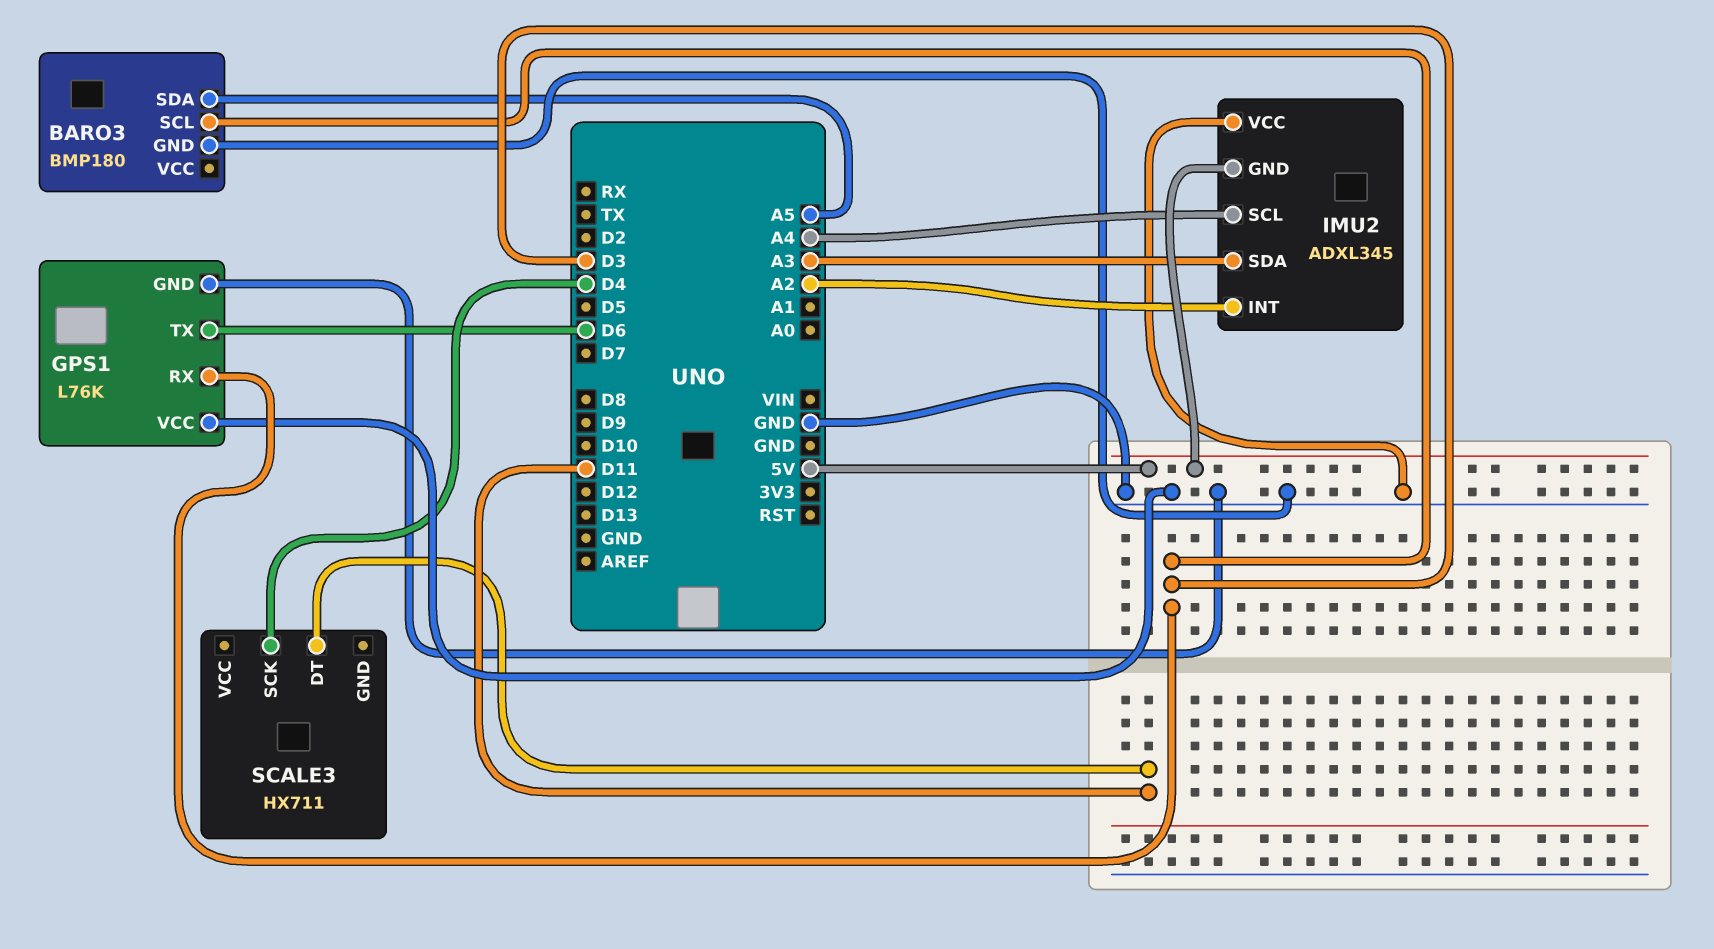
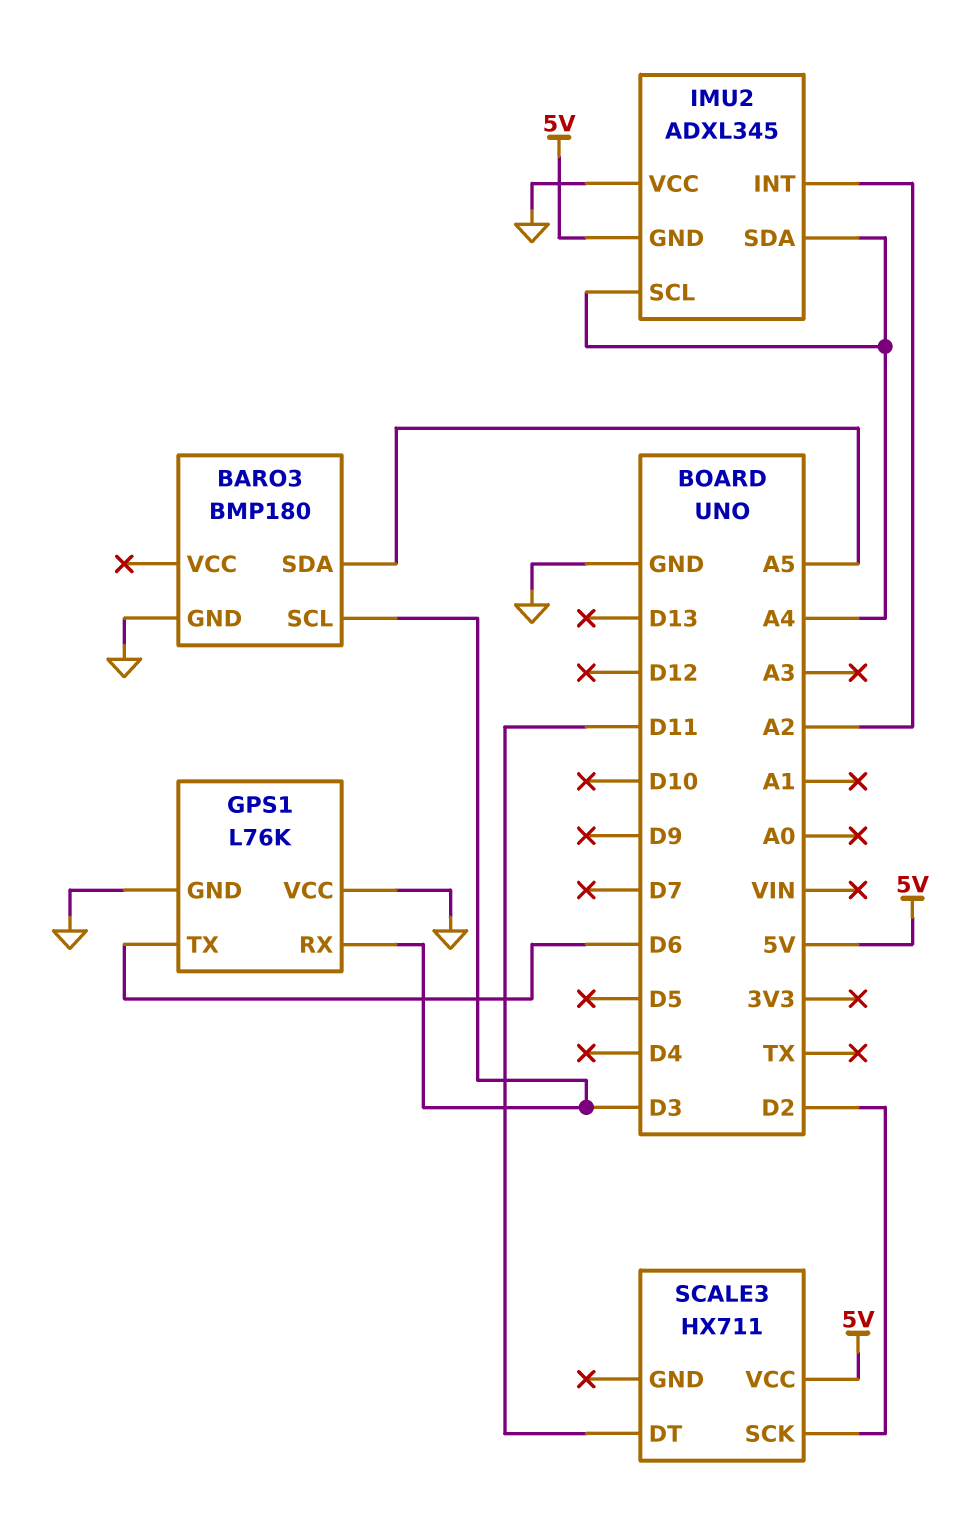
IMU2 pin SDA: A3 -> A4
SCALE3 pin SCK: D4 -> D2
SCALE3 pin VCC: none -> 5V

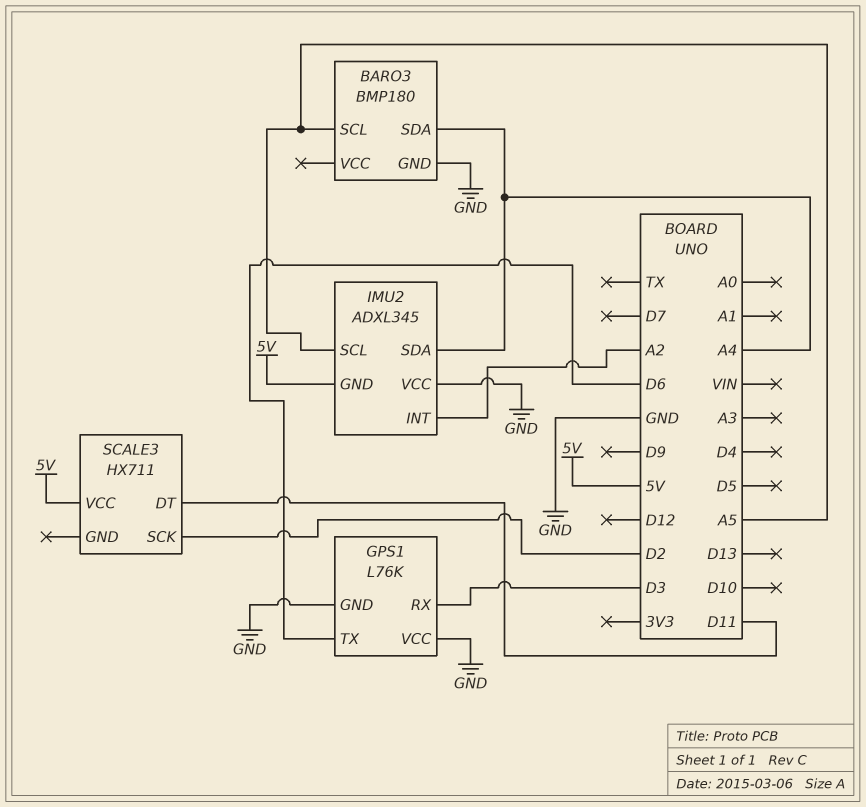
BARO3 pin SCL: D3 -> A5
BARO3 pin SDA: A5 -> A4
IMU2 pin SCL: A4 -> A5

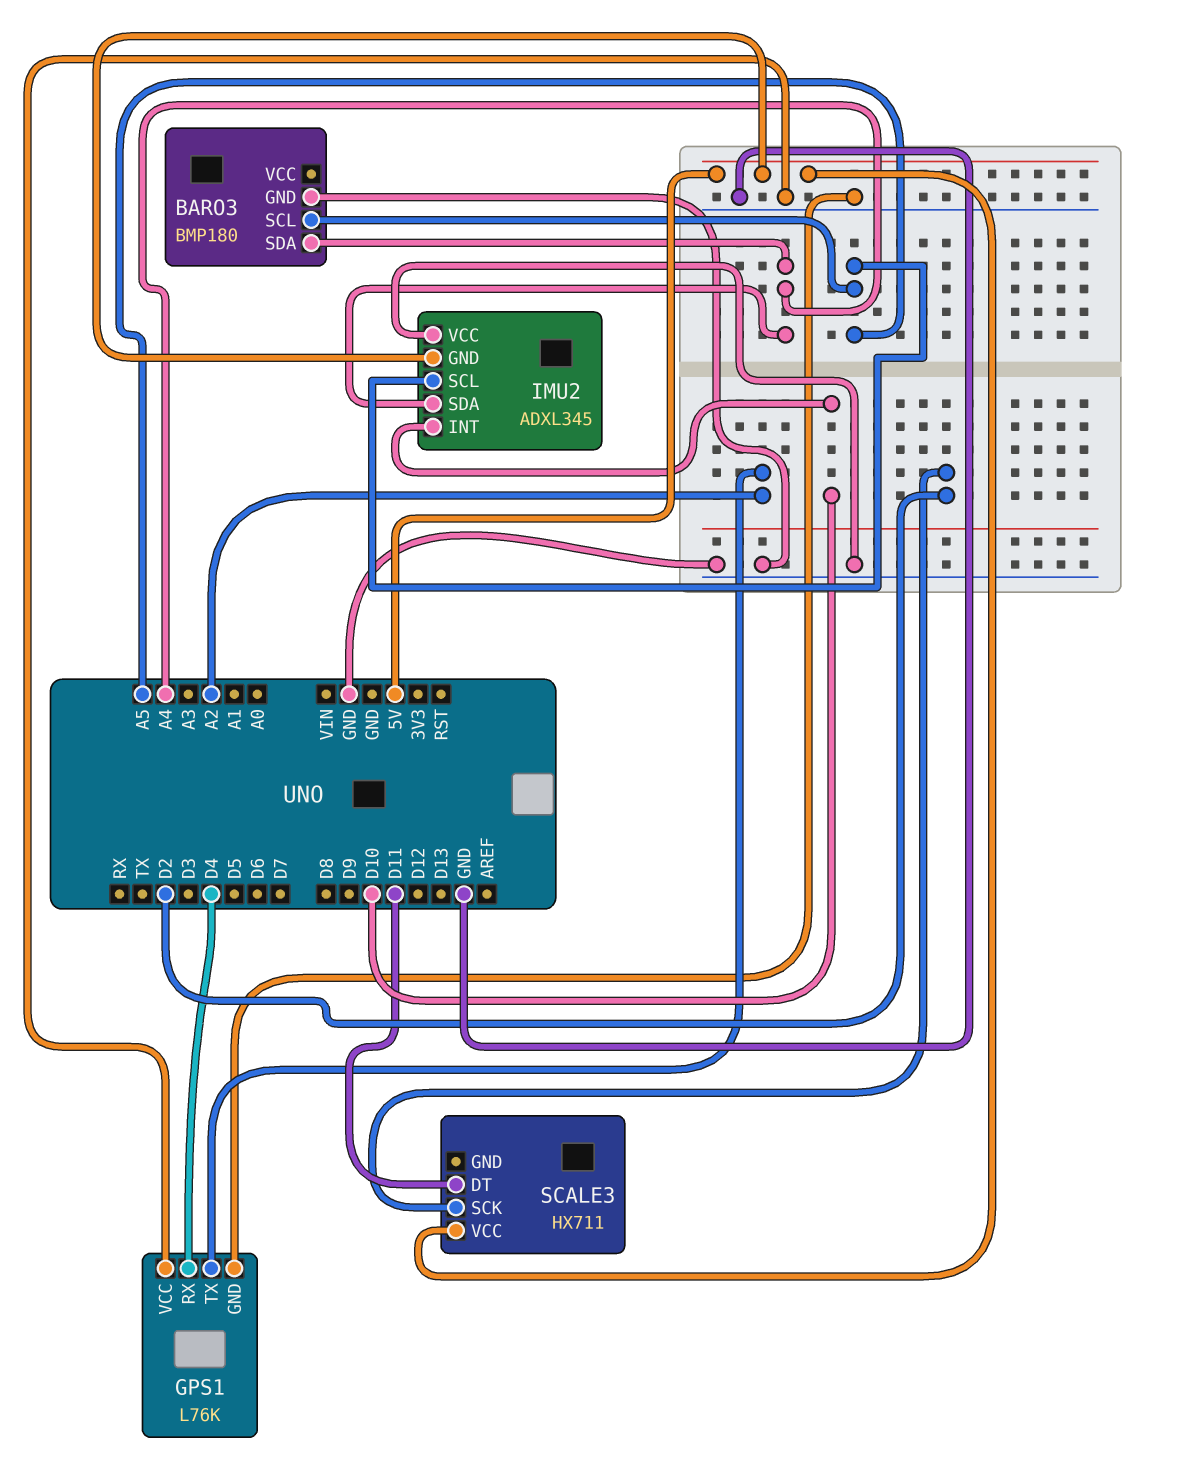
GPS1 pin RX: D3 -> D4
GPS1 pin TX: D6 -> A2
IMU2 pin INT: A2 -> D10

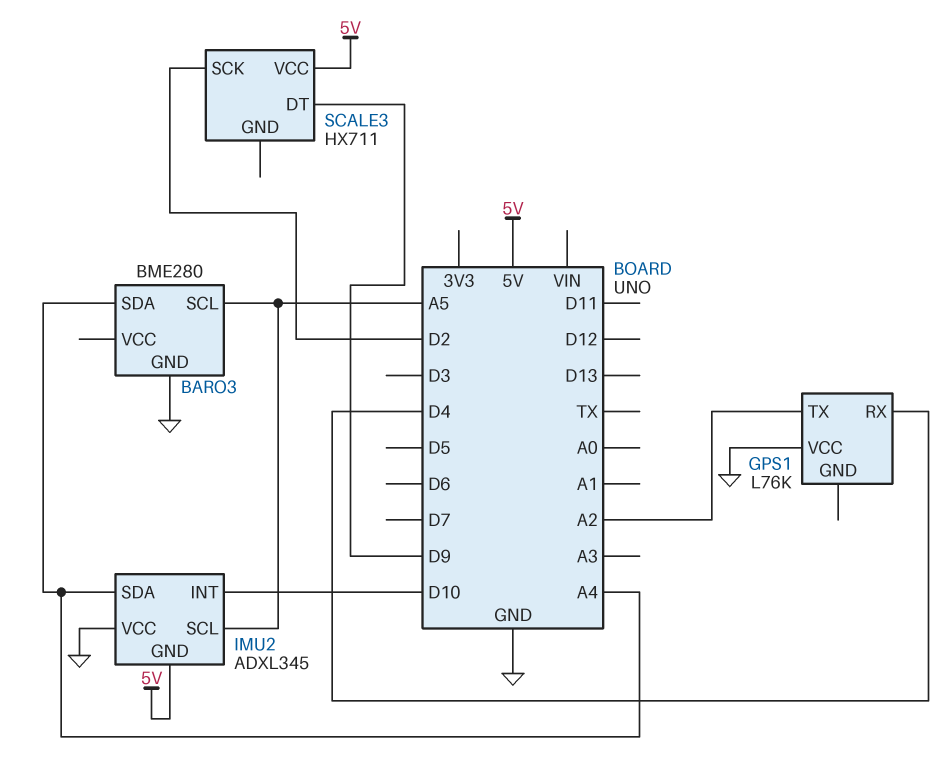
BARO3: BMP180 -> BME280
GPS1 pin GND: GND -> none
SCALE3 pin DT: D11 -> D9

